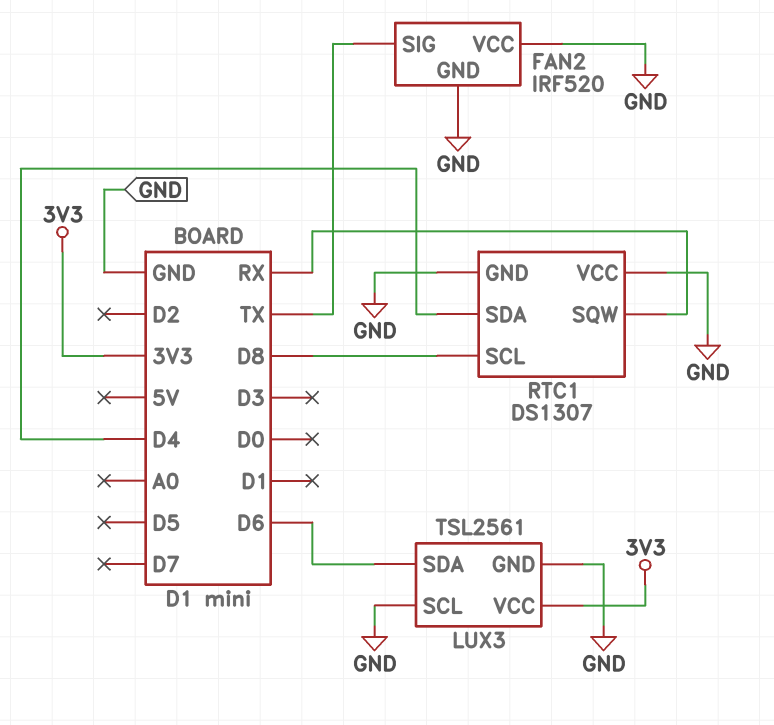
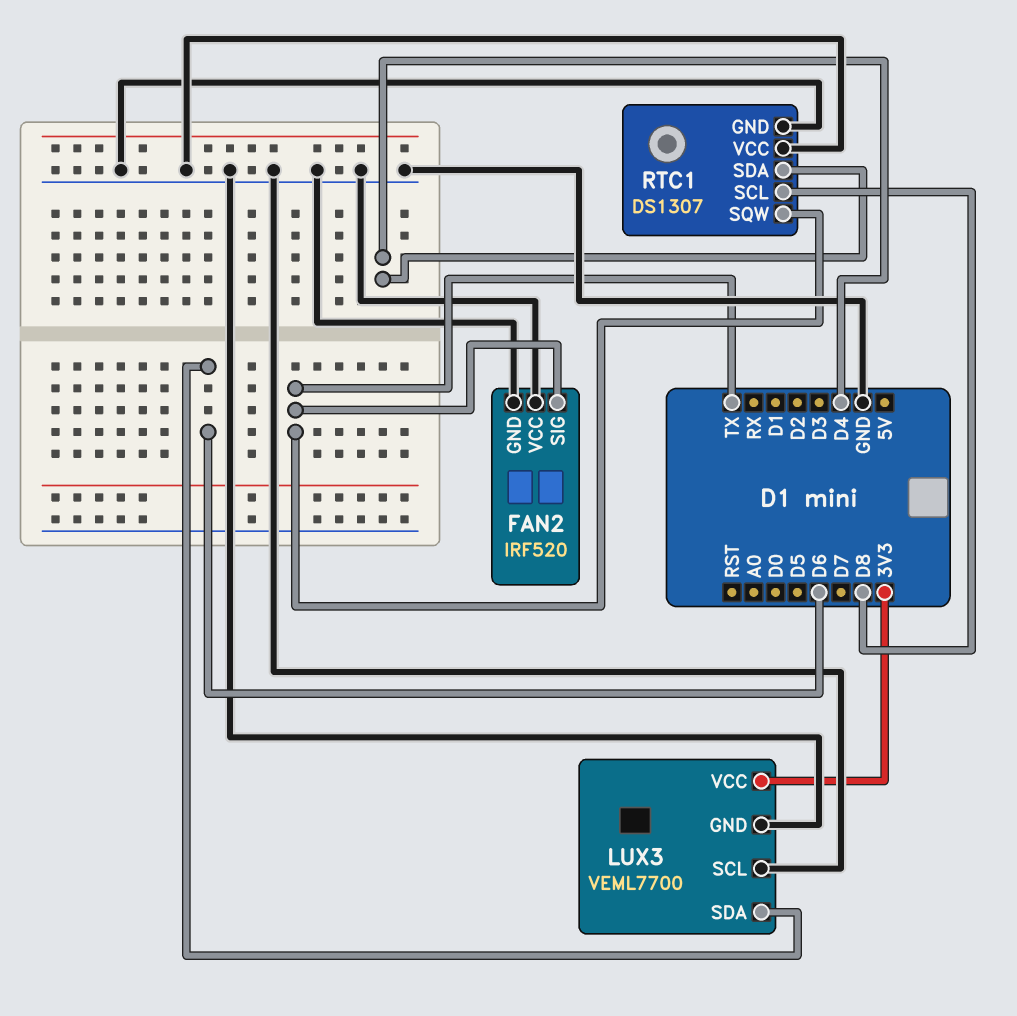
LUX3: TSL2561 -> VEML7700
RTC1 pin SQW: RX -> TX

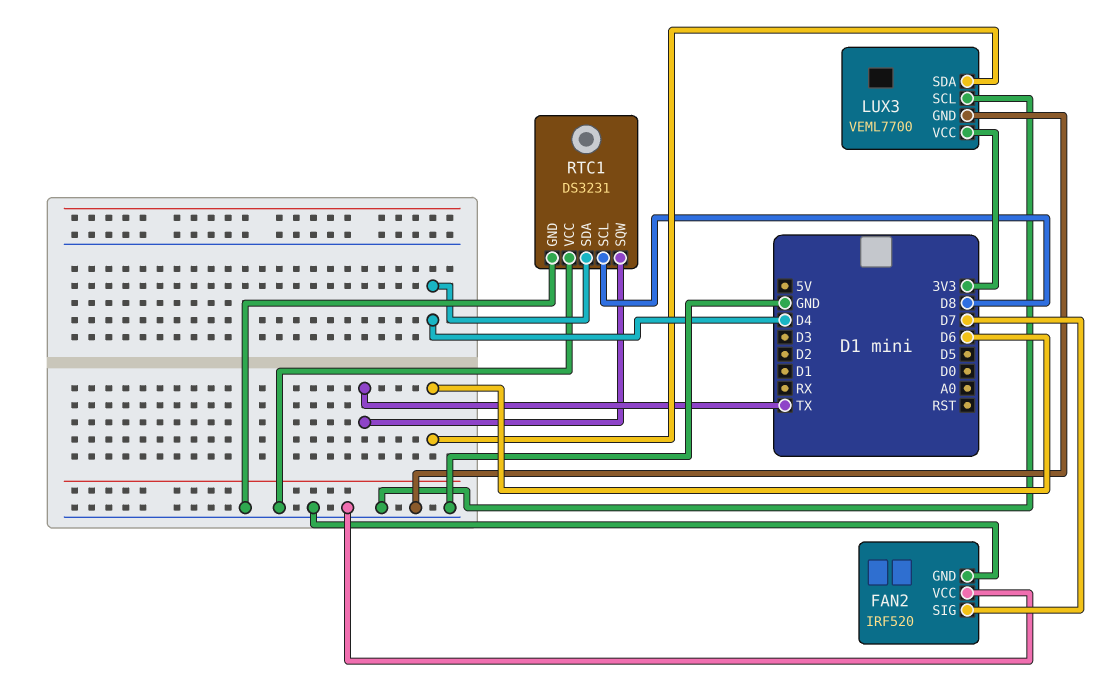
FAN2 pin SIG: TX -> D7
RTC1: DS1307 -> DS3231

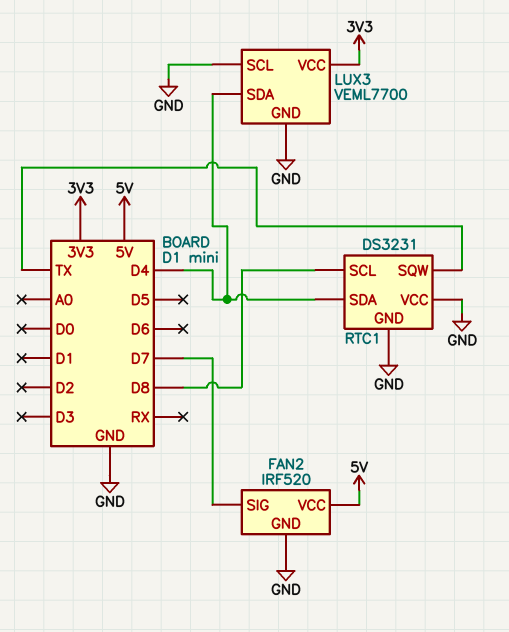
FAN2 pin VCC: GND -> 5V
LUX3 pin SDA: D6 -> D4

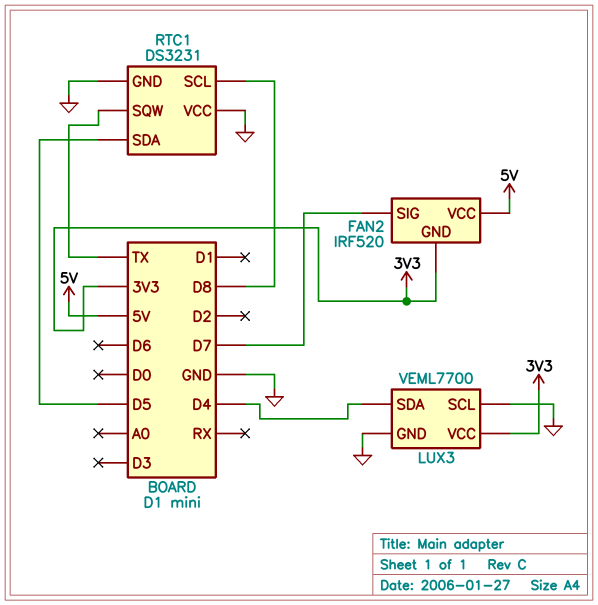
FAN2 pin GND: GND -> 3V3
RTC1 pin SDA: D4 -> D5

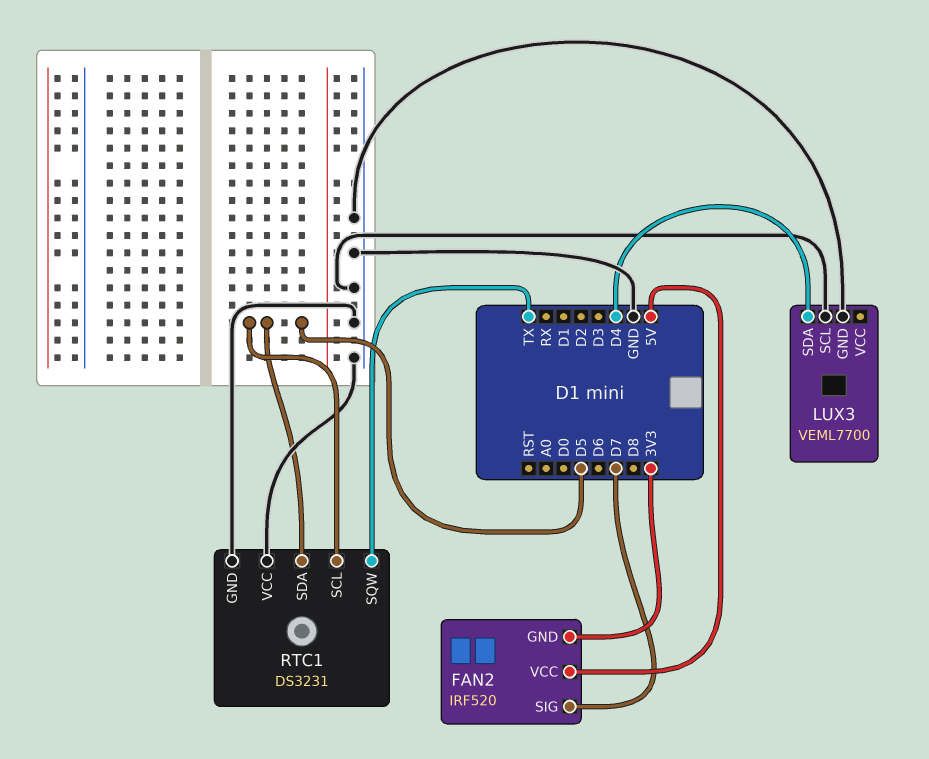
LUX3 pin VCC: 3V3 -> none
RTC1 pin SCL: D8 -> D5

